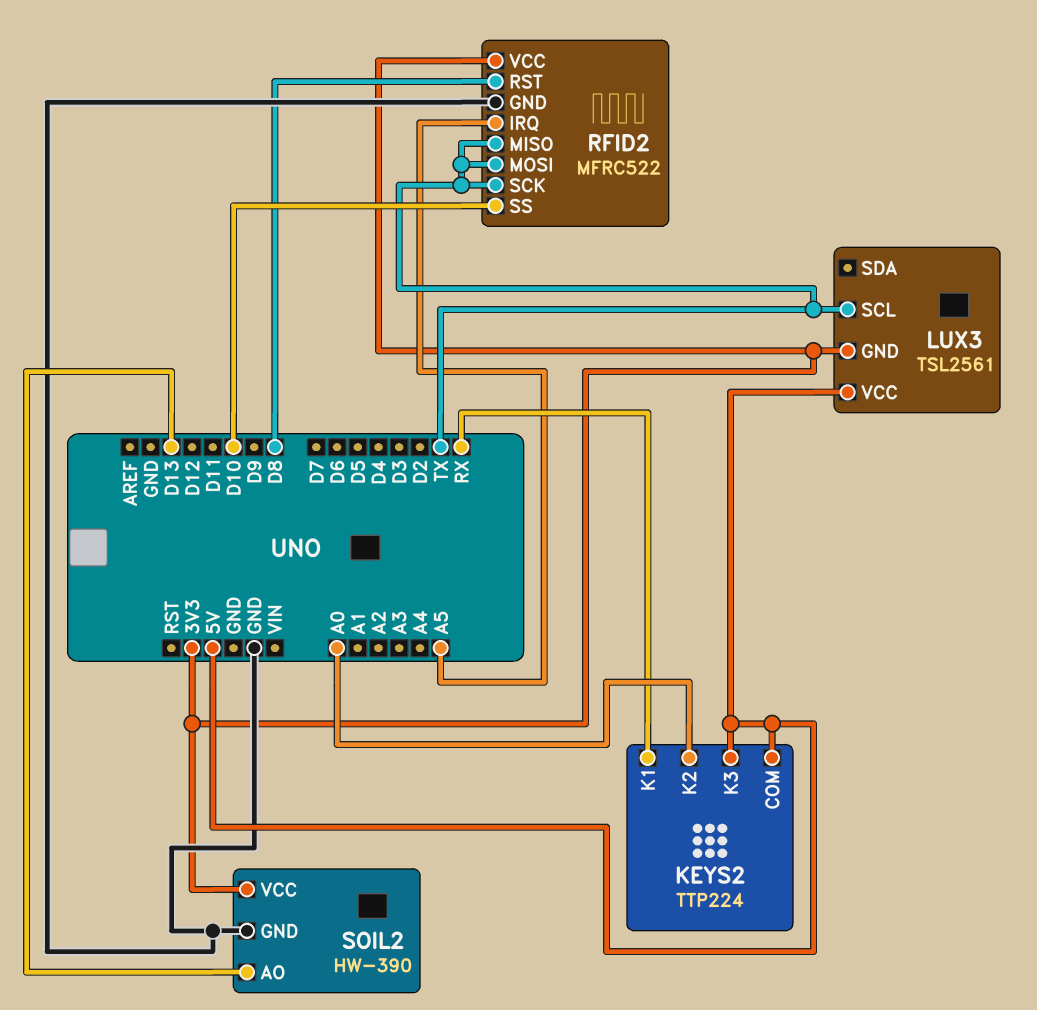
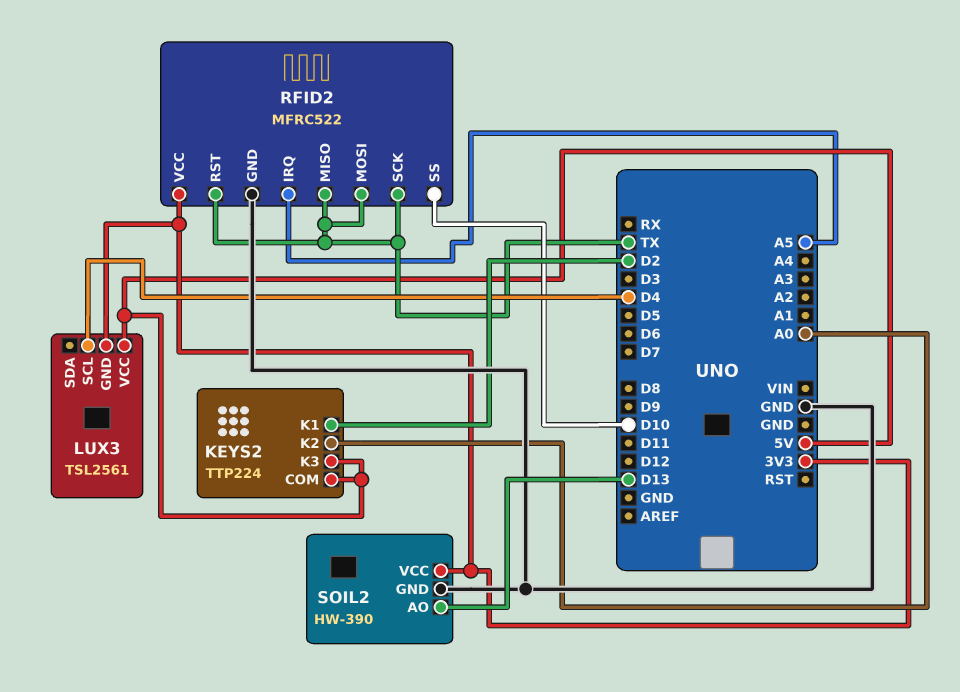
KEYS2 pin K1: RX -> D2
LUX3 pin SCL: TX -> D4
RFID2 pin RST: D8 -> TX

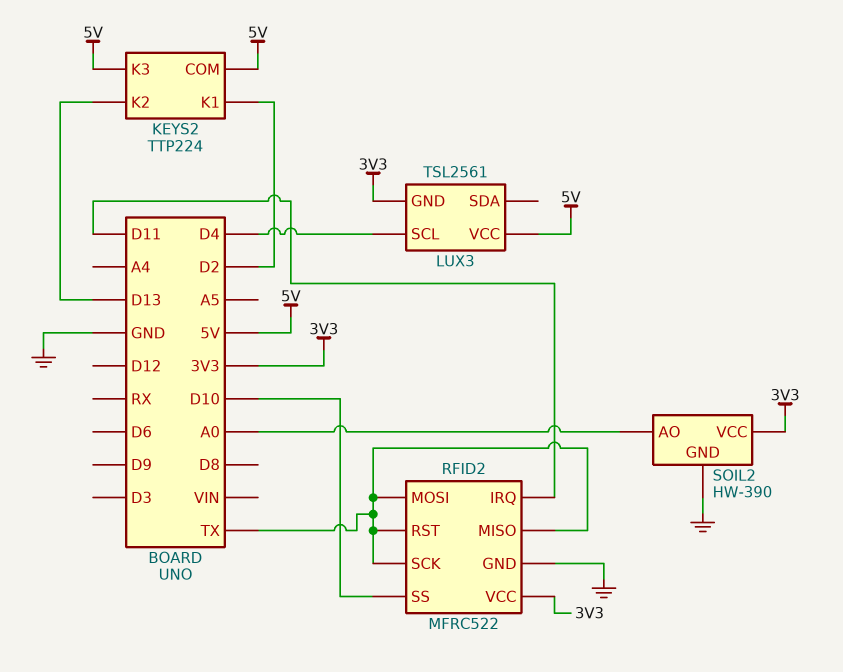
KEYS2 pin K2: A0 -> D13
RFID2 pin IRQ: A5 -> D11
SOIL2 pin AO: D13 -> A0

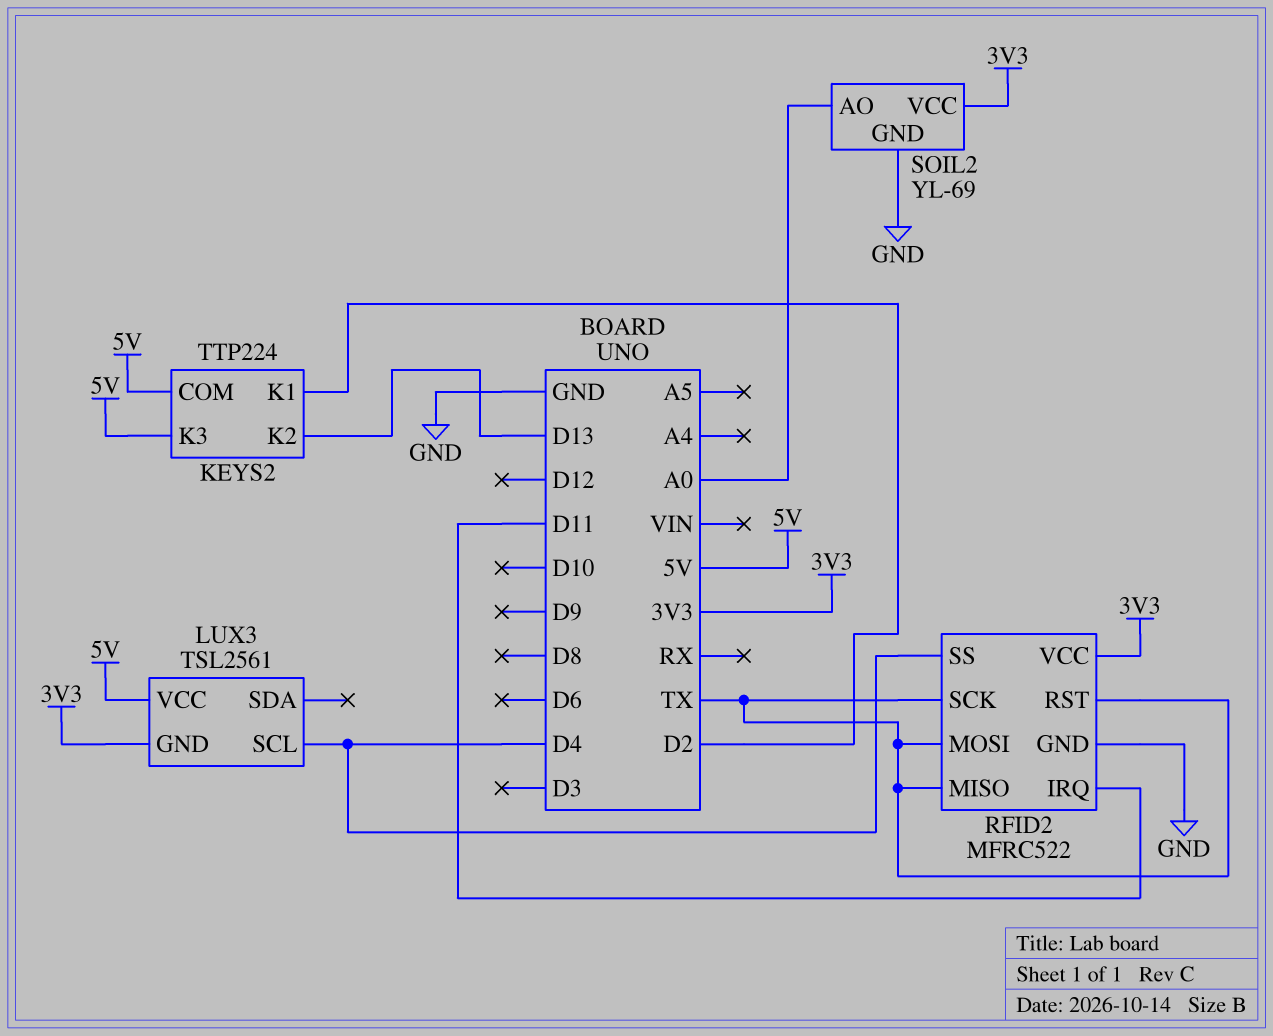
RFID2 pin SS: D10 -> D4
SOIL2: HW-390 -> YL-69

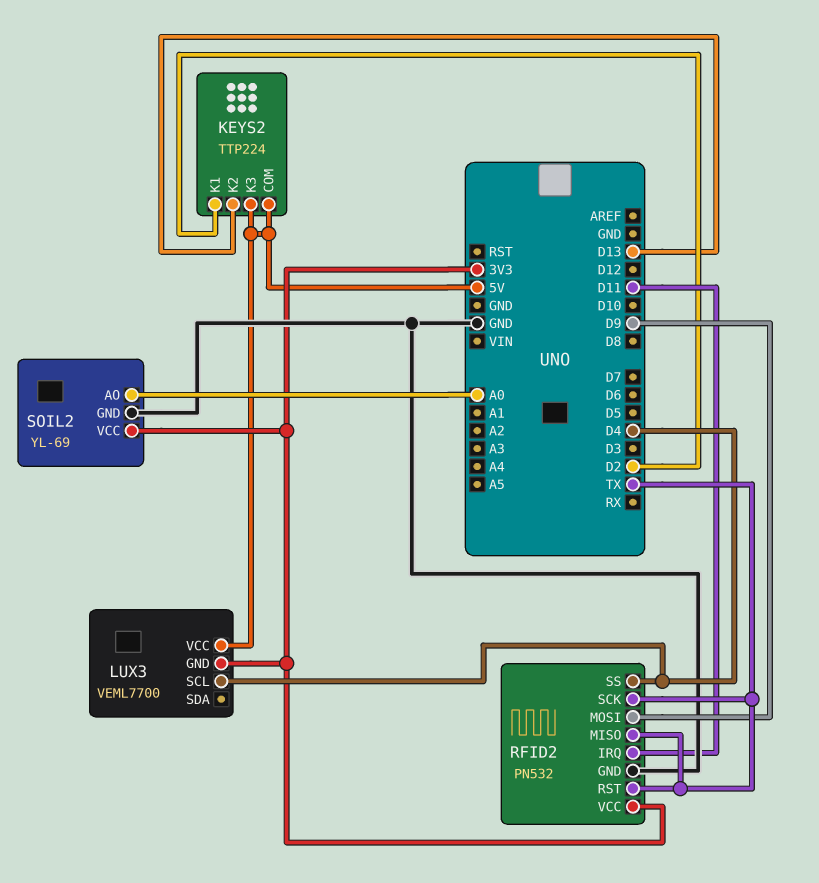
LUX3: TSL2561 -> VEML7700
RFID2: MFRC522 -> PN532
RFID2 pin MOSI: TX -> D9

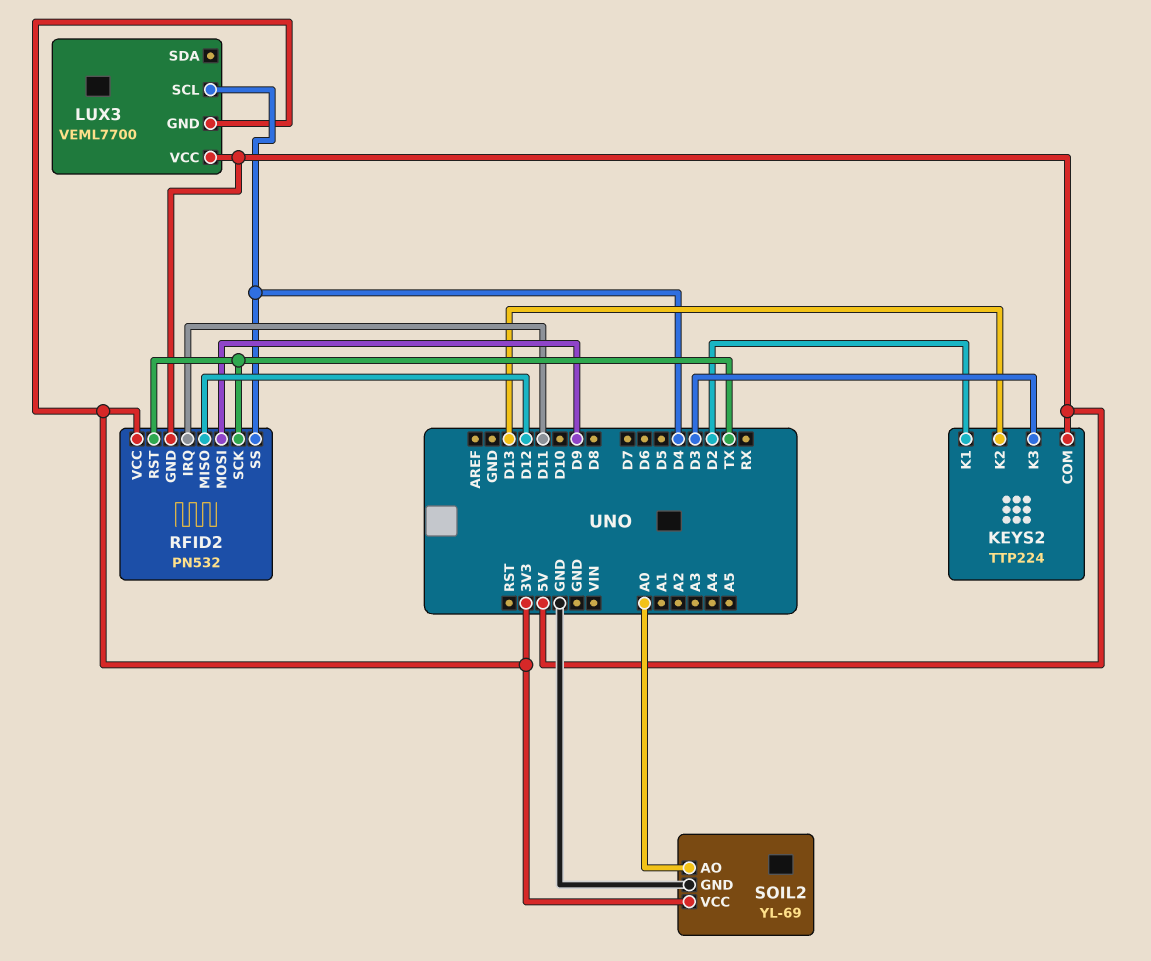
KEYS2 pin K3: 5V -> D3
RFID2 pin GND: GND -> 5V
RFID2 pin MISO: TX -> D12

